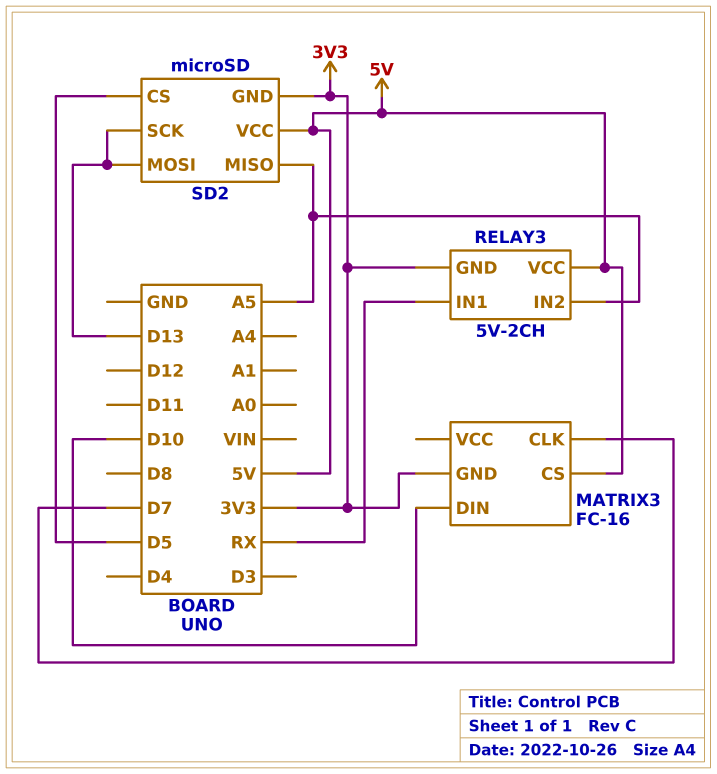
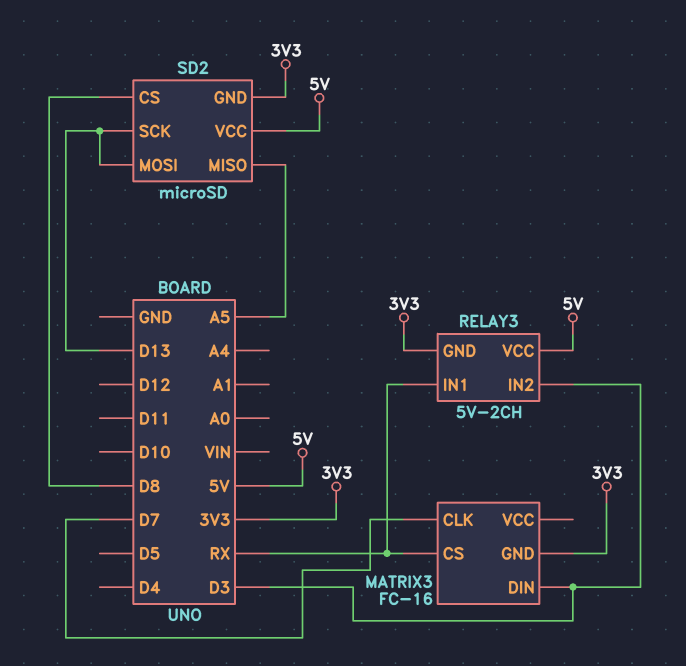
MATRIX3 pin CS: 5V -> RX
MATRIX3 pin DIN: D10 -> D3
RELAY3 pin IN2: A5 -> D3
SD2 pin CS: D5 -> D8

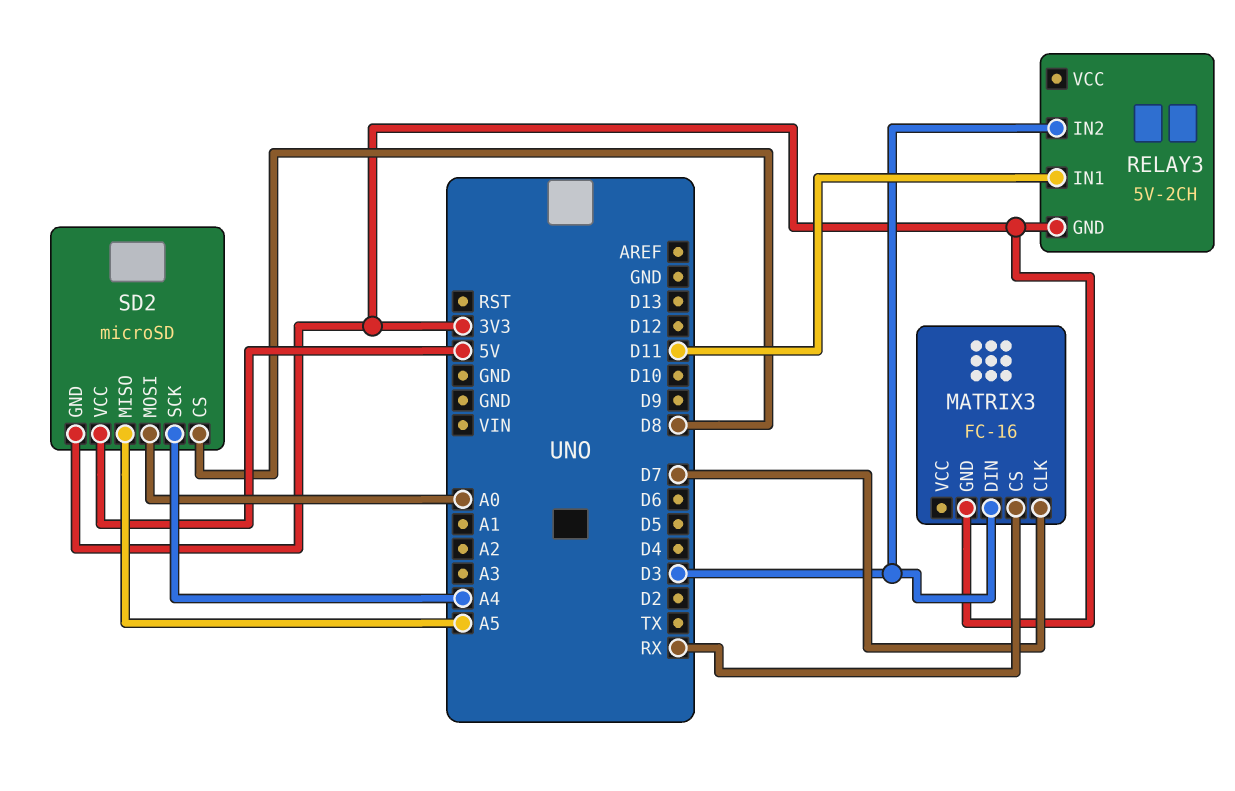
RELAY3 pin IN1: RX -> D11
RELAY3 pin VCC: 5V -> none
SD2 pin MOSI: D13 -> A0
SD2 pin SCK: D13 -> A4

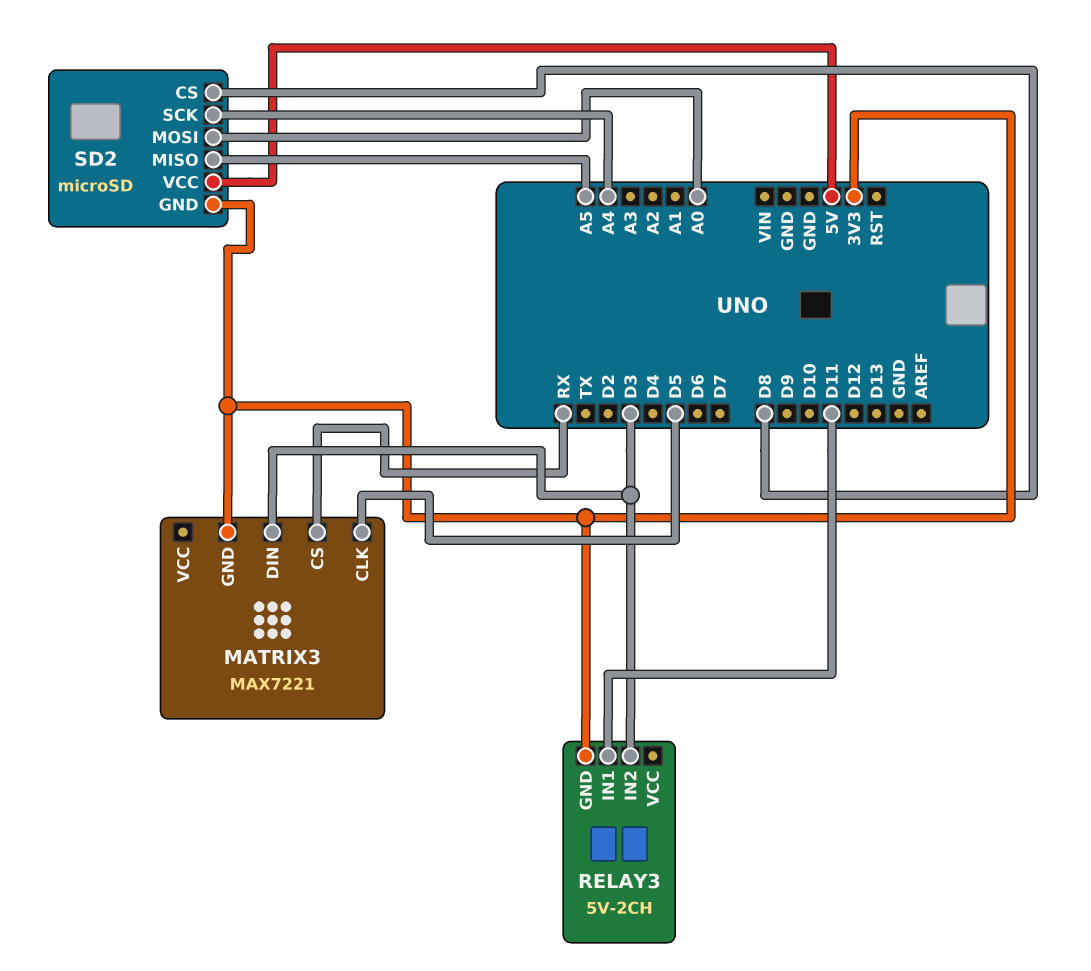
MATRIX3: FC-16 -> MAX7221
MATRIX3 pin CLK: D7 -> D5

